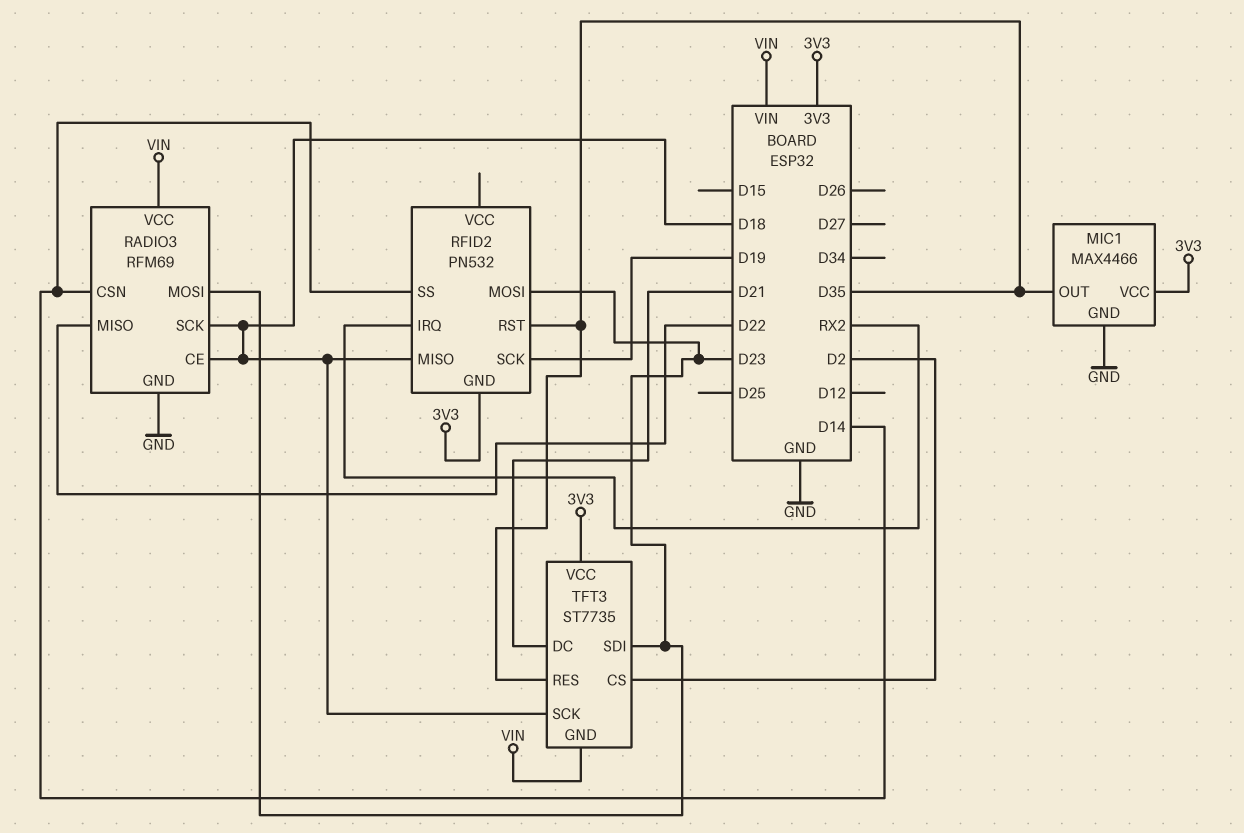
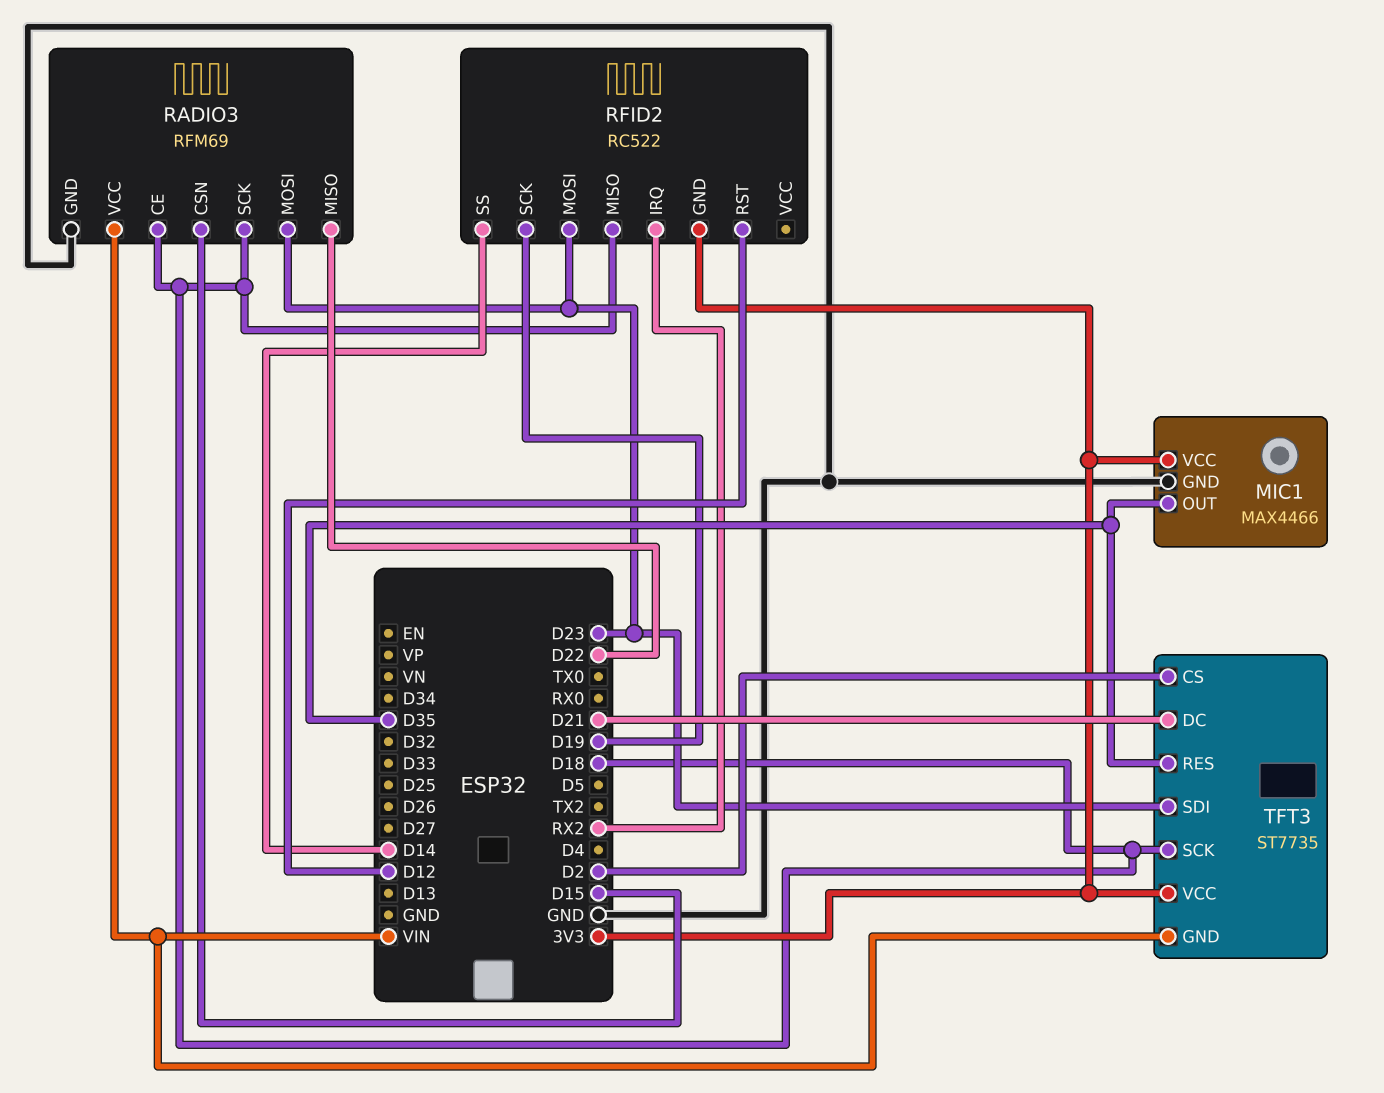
RADIO3 pin CSN: D14 -> D15
RFID2: PN532 -> RC522
RFID2 pin RST: D35 -> D12

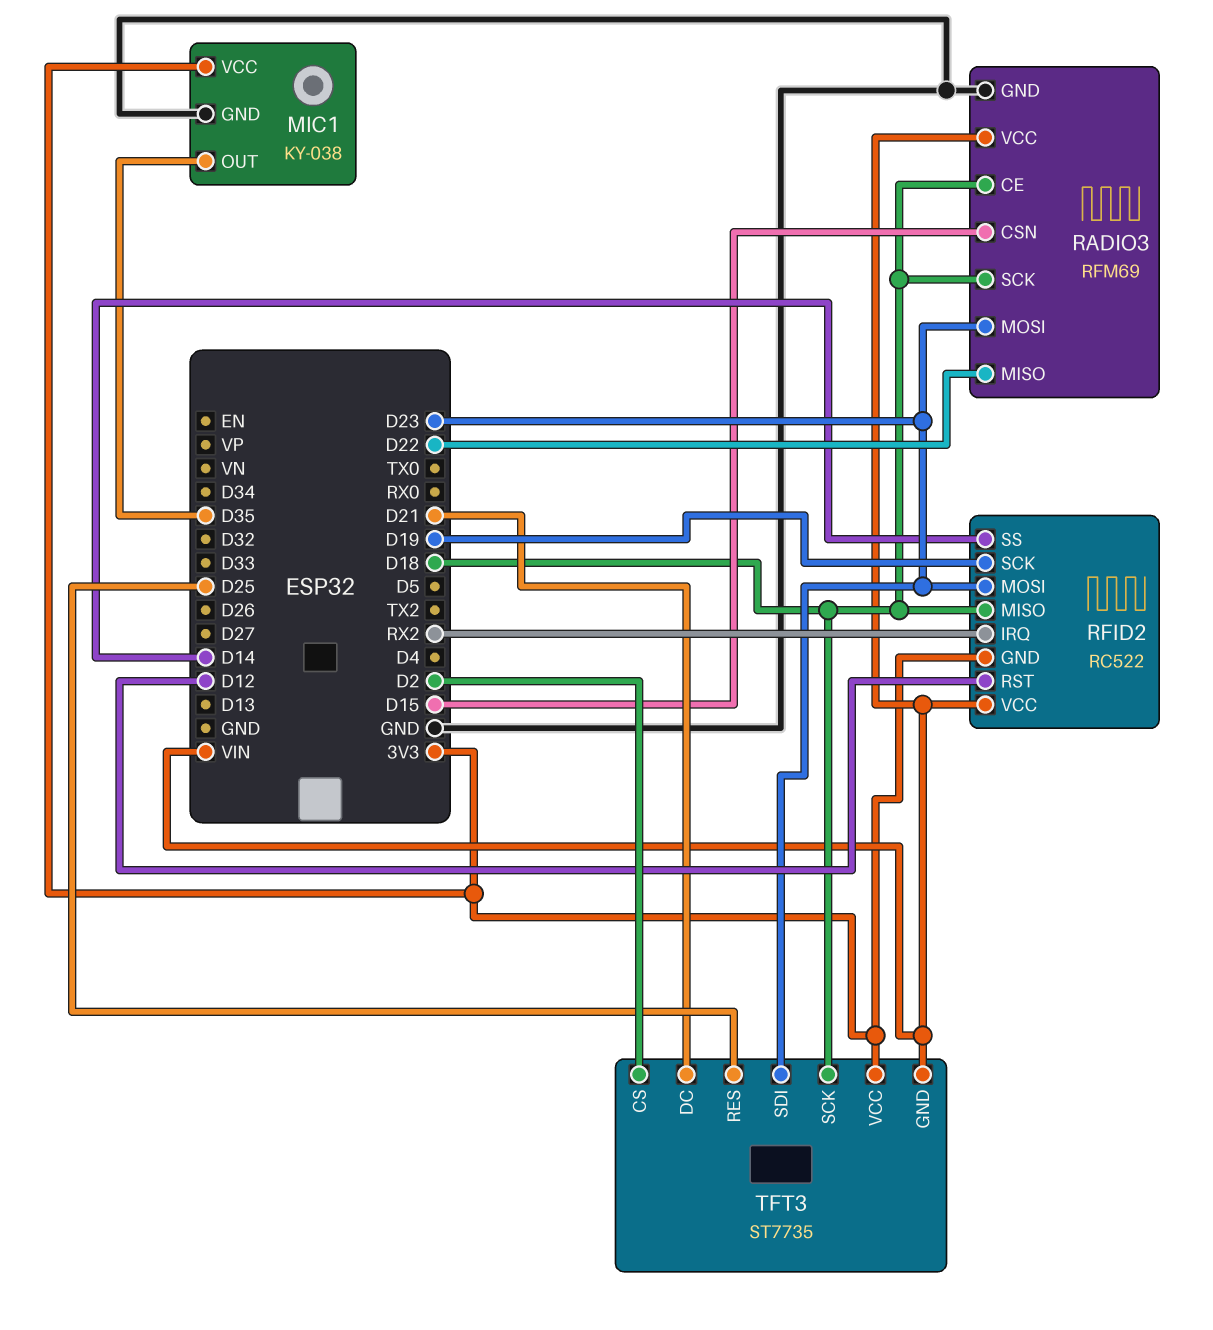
MIC1: MAX4466 -> KY-038
RFID2 pin VCC: none -> VIN
TFT3 pin RES: D35 -> D25

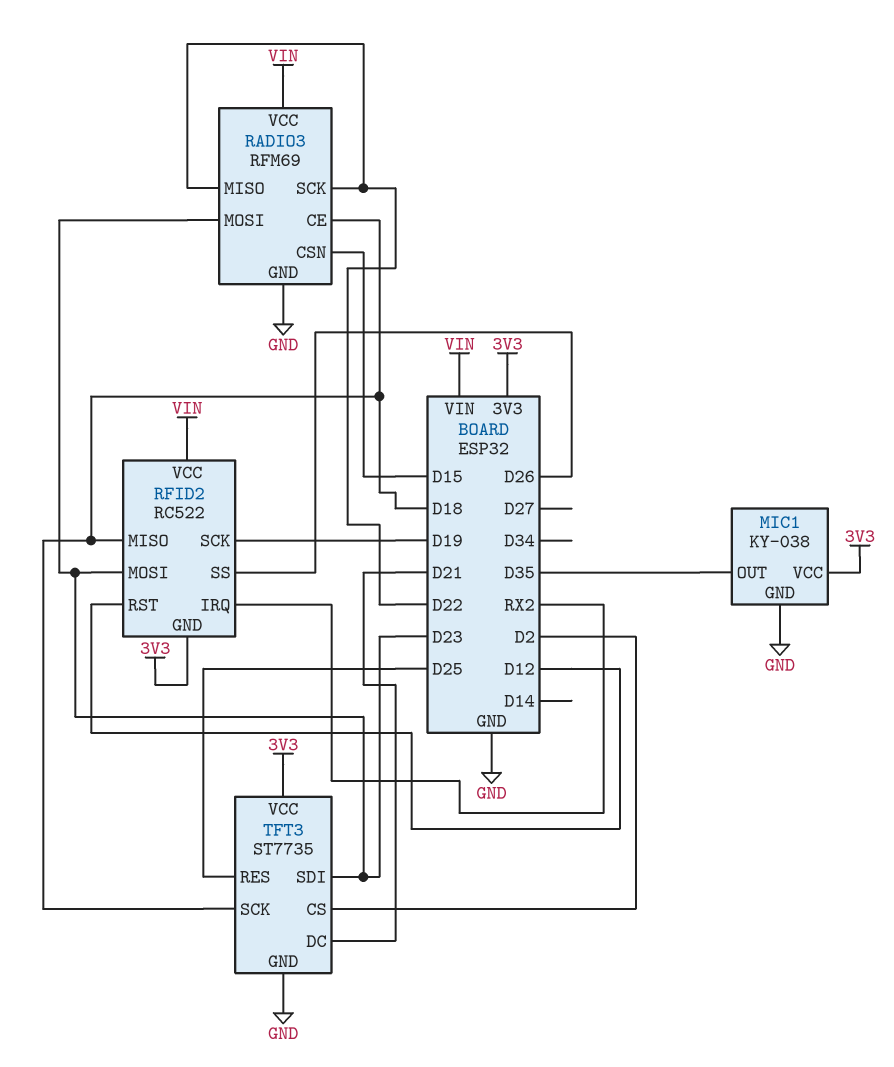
RADIO3 pin SCK: D18 -> D22
RFID2 pin SS: D14 -> D26
TFT3 pin GND: VIN -> GND

